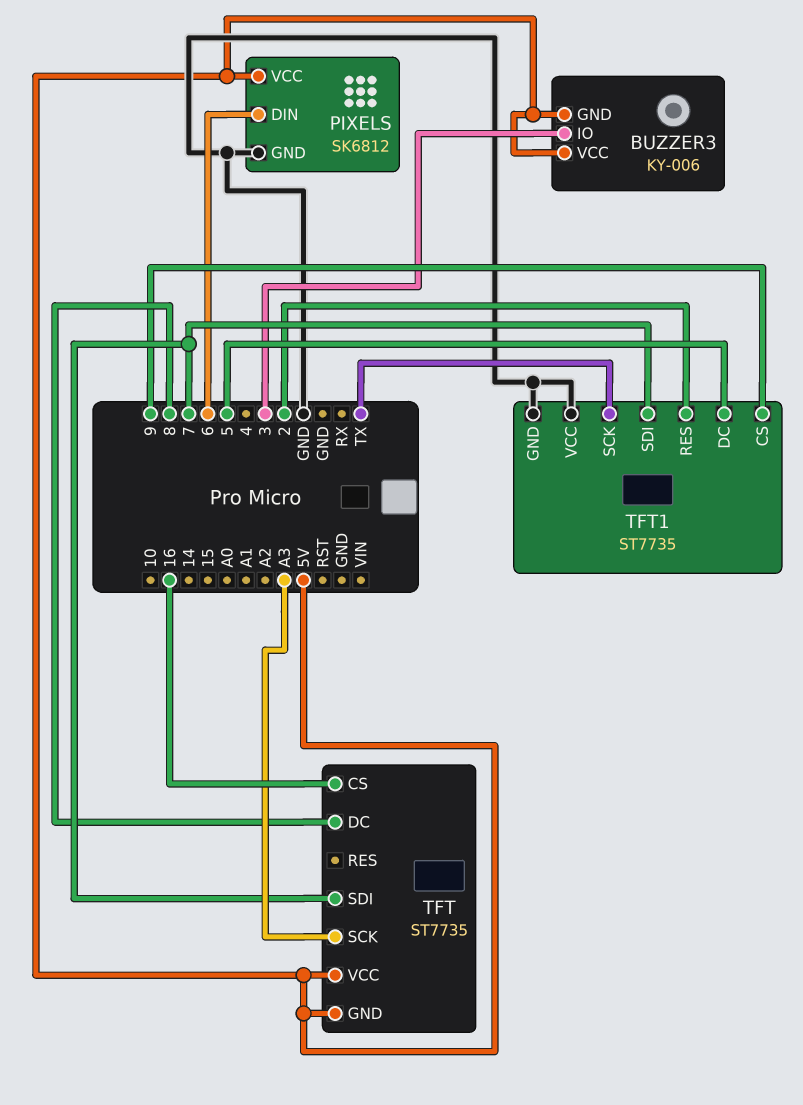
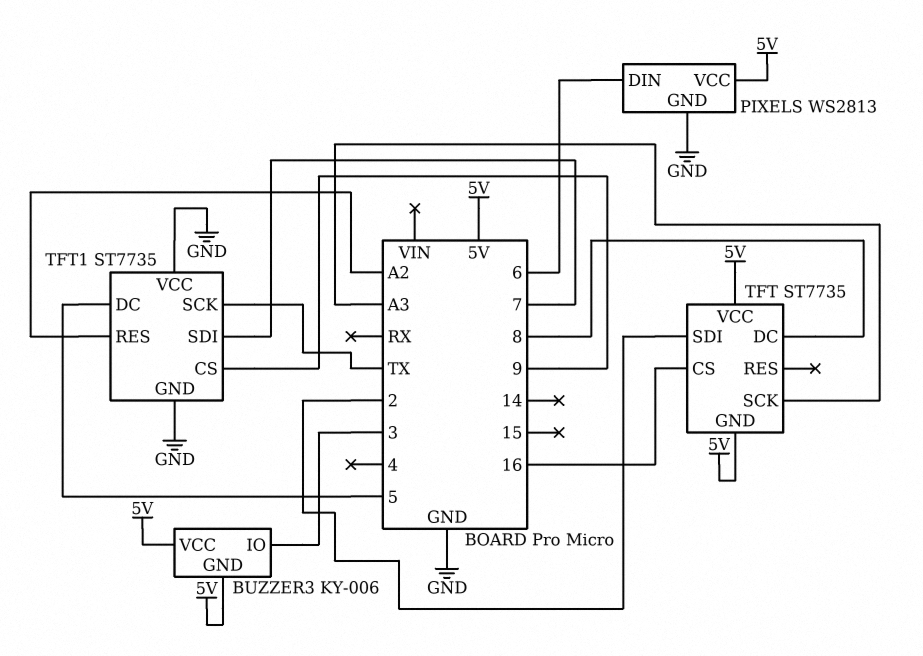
PIXELS: SK6812 -> WS2813
TFT pin SDI: 7 -> 2
TFT1 pin RES: 2 -> A2

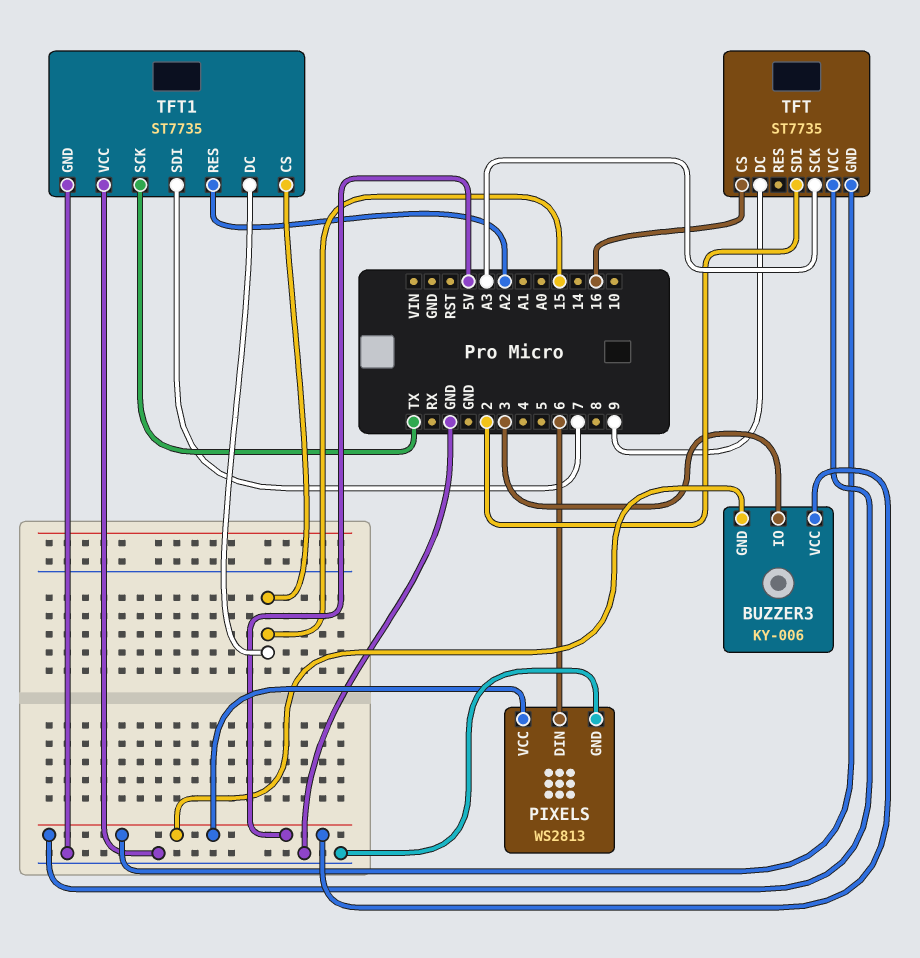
TFT pin DC: 8 -> 9
TFT1 pin CS: 9 -> 15
TFT1 pin DC: 5 -> 15

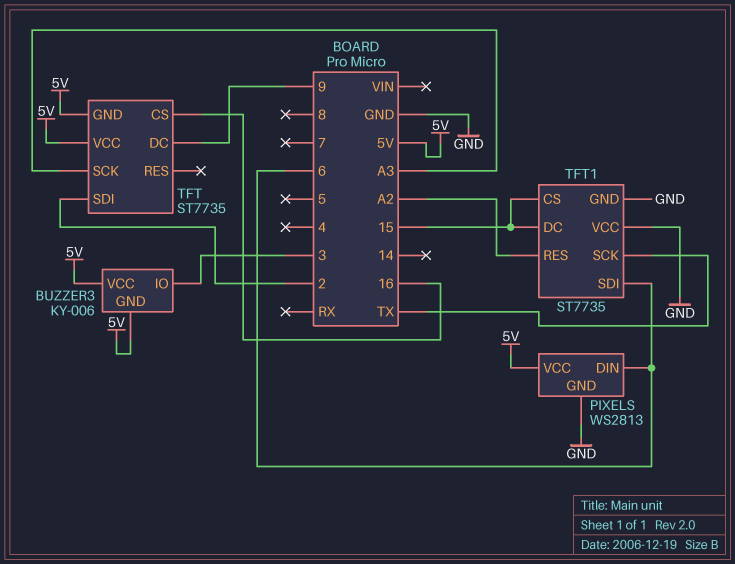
TFT1 pin SDI: 7 -> 6

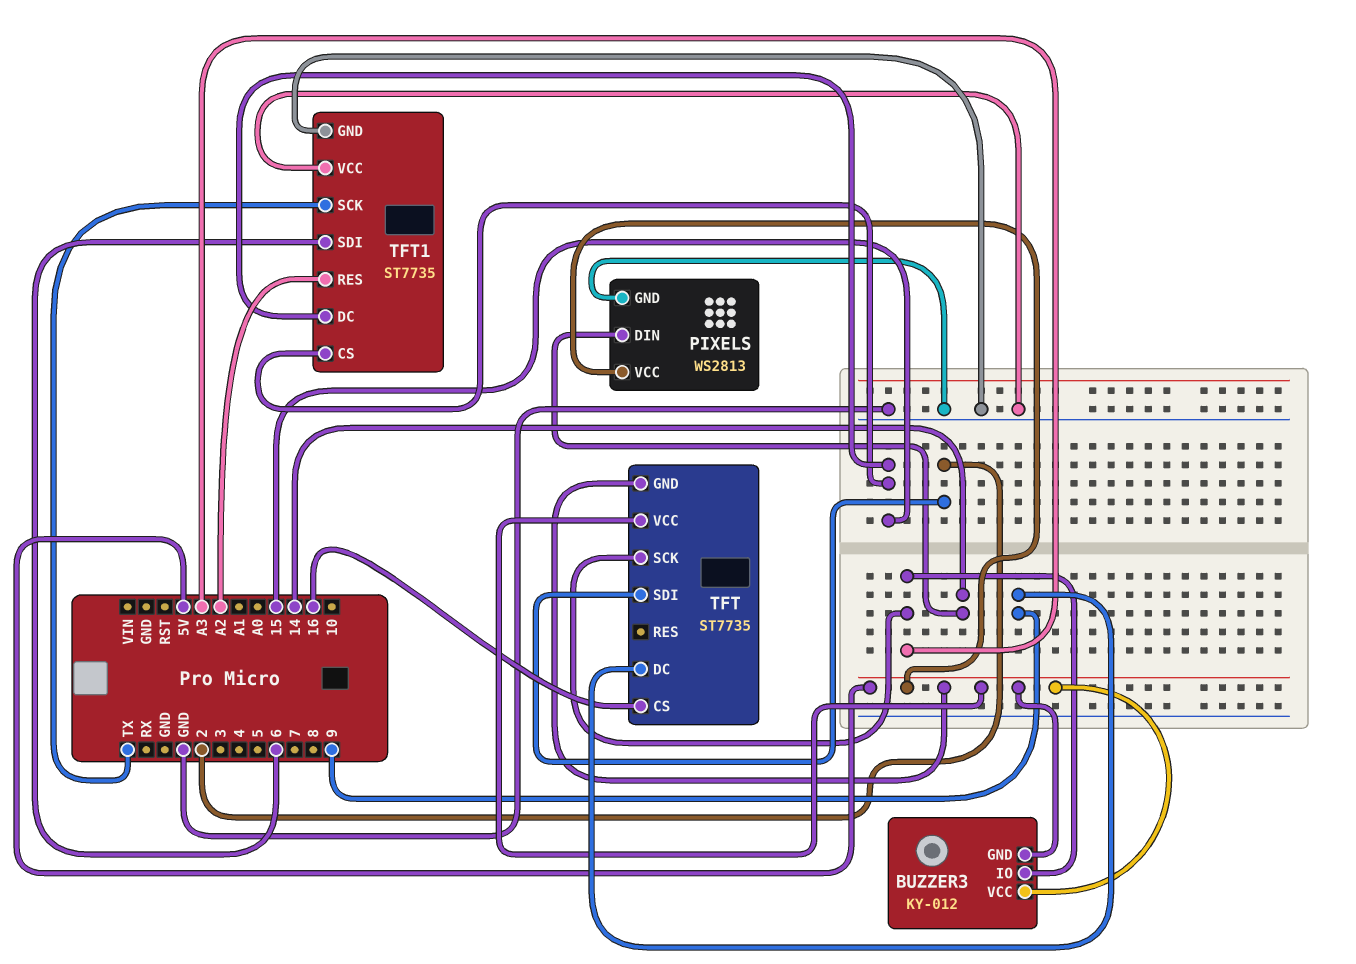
BUZZER3: KY-006 -> KY-012
BUZZER3 pin IO: 3 -> A3
PIXELS pin DIN: 6 -> 14

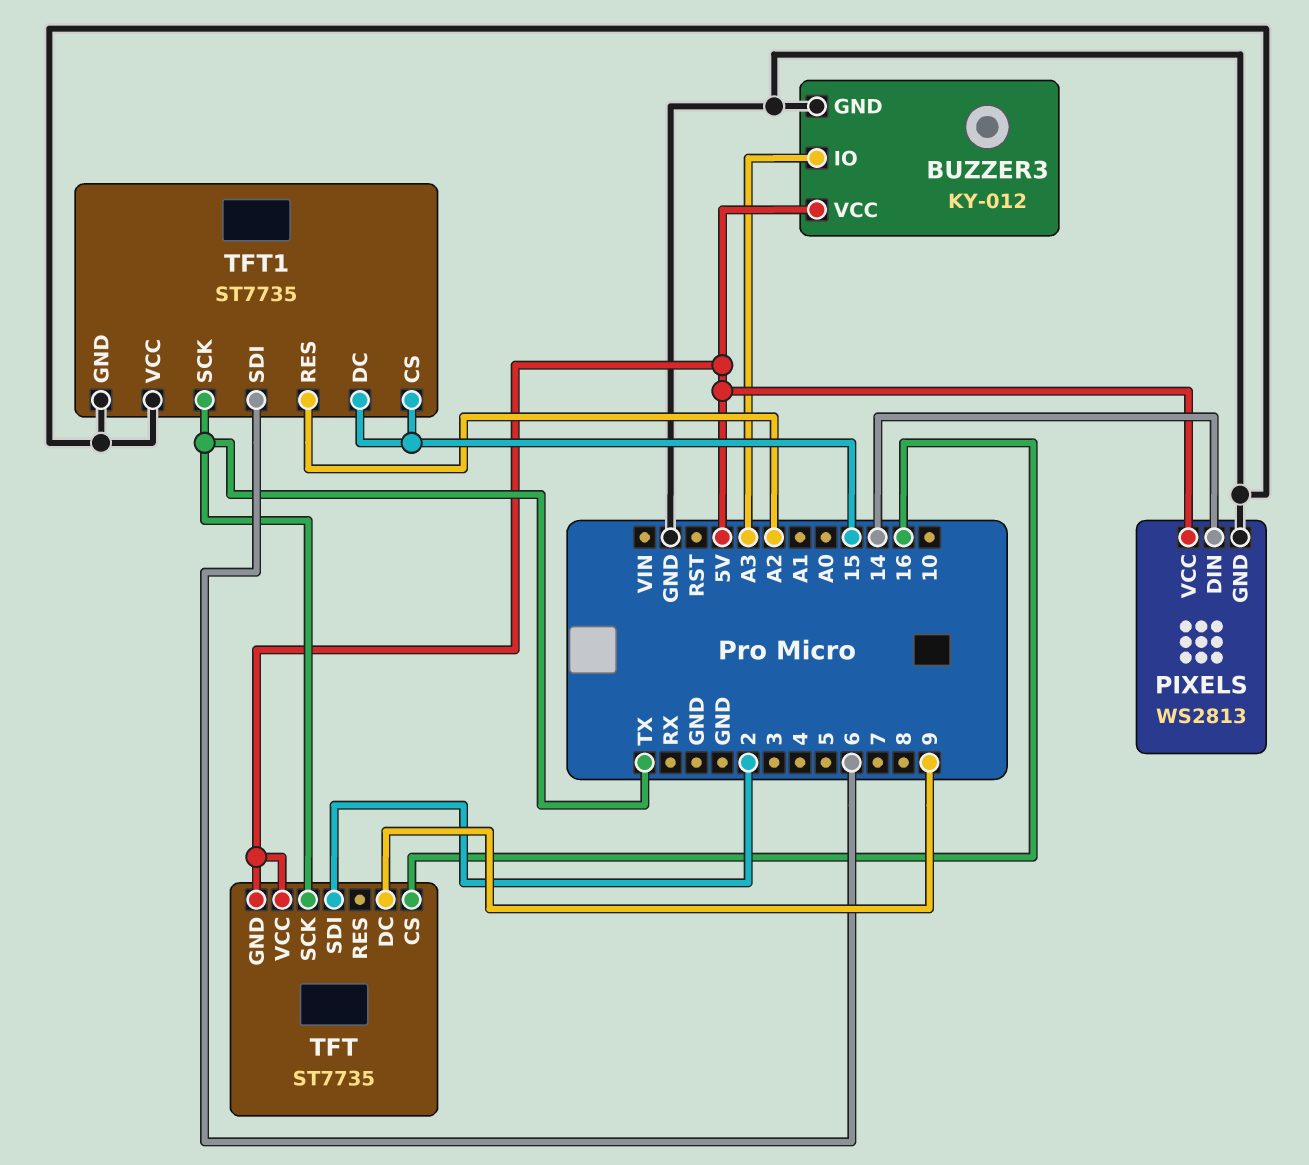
BUZZER3 pin GND: 5V -> GND
TFT pin SCK: A3 -> TX

